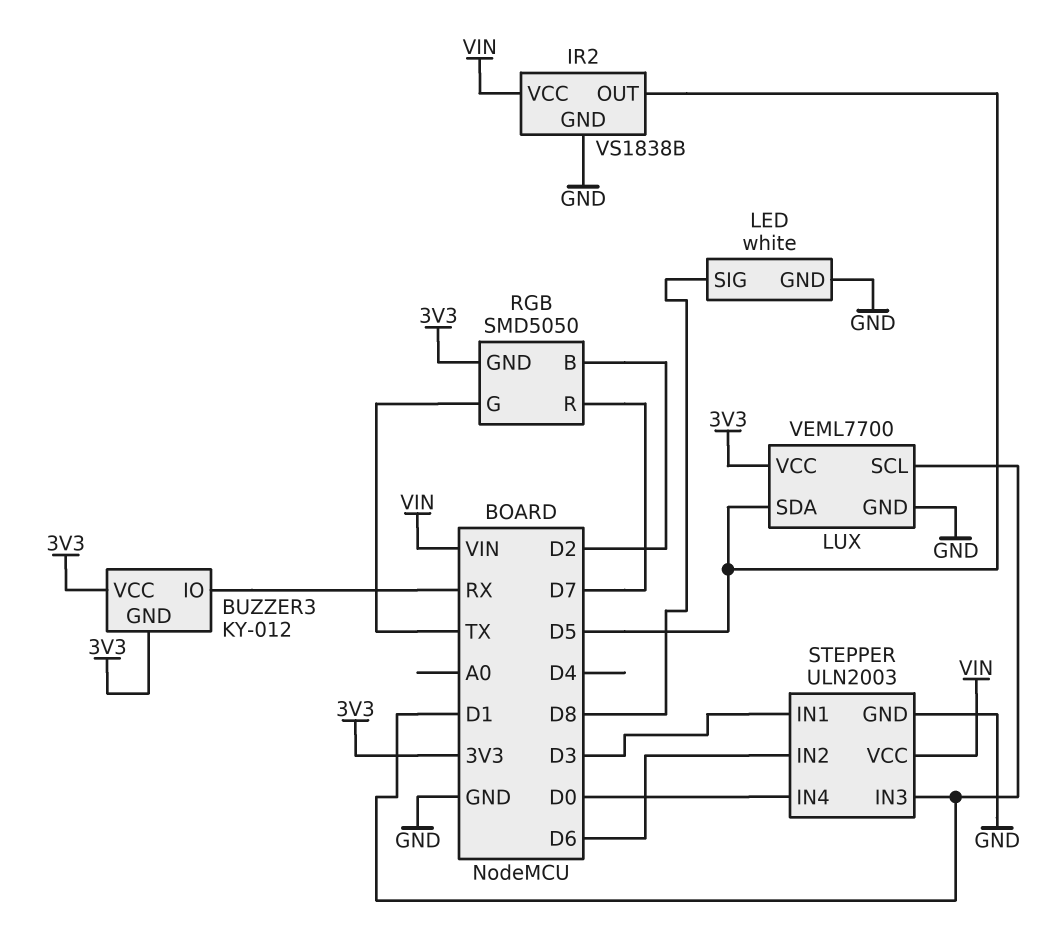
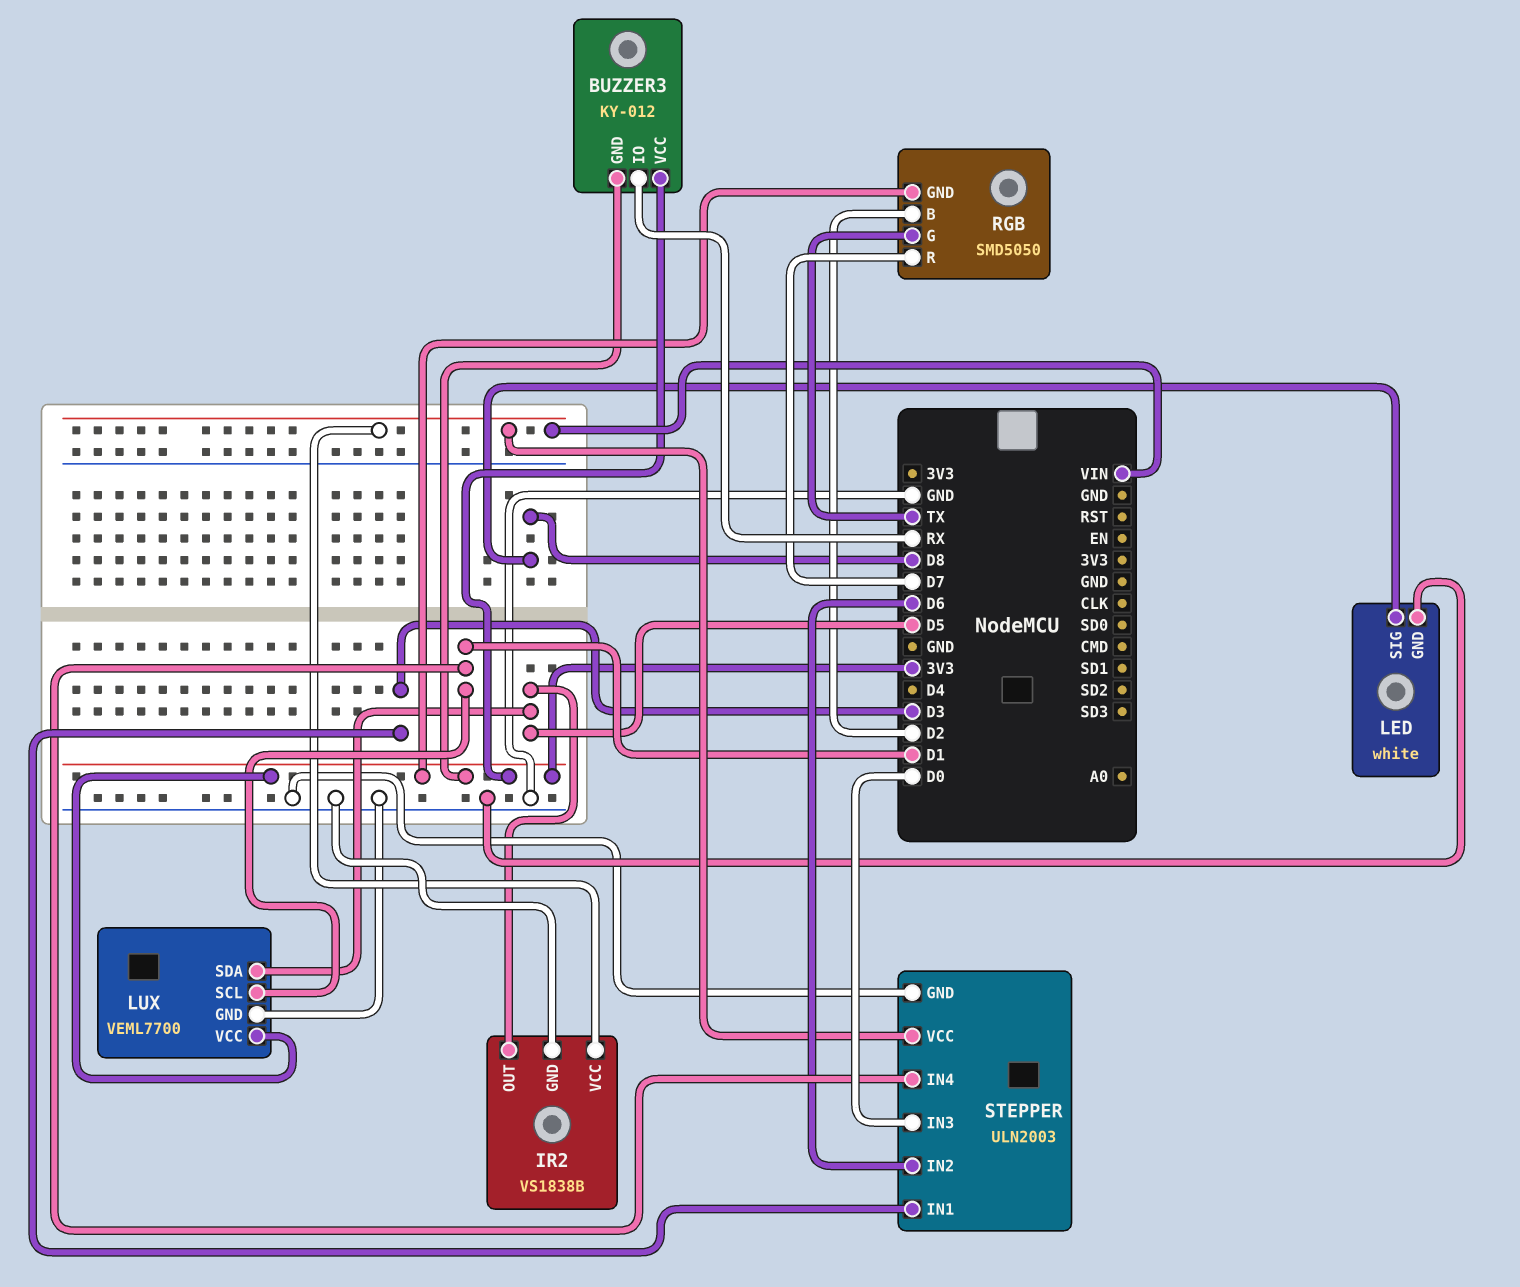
STEPPER pin IN3: D1 -> D0
STEPPER pin IN4: D0 -> D1

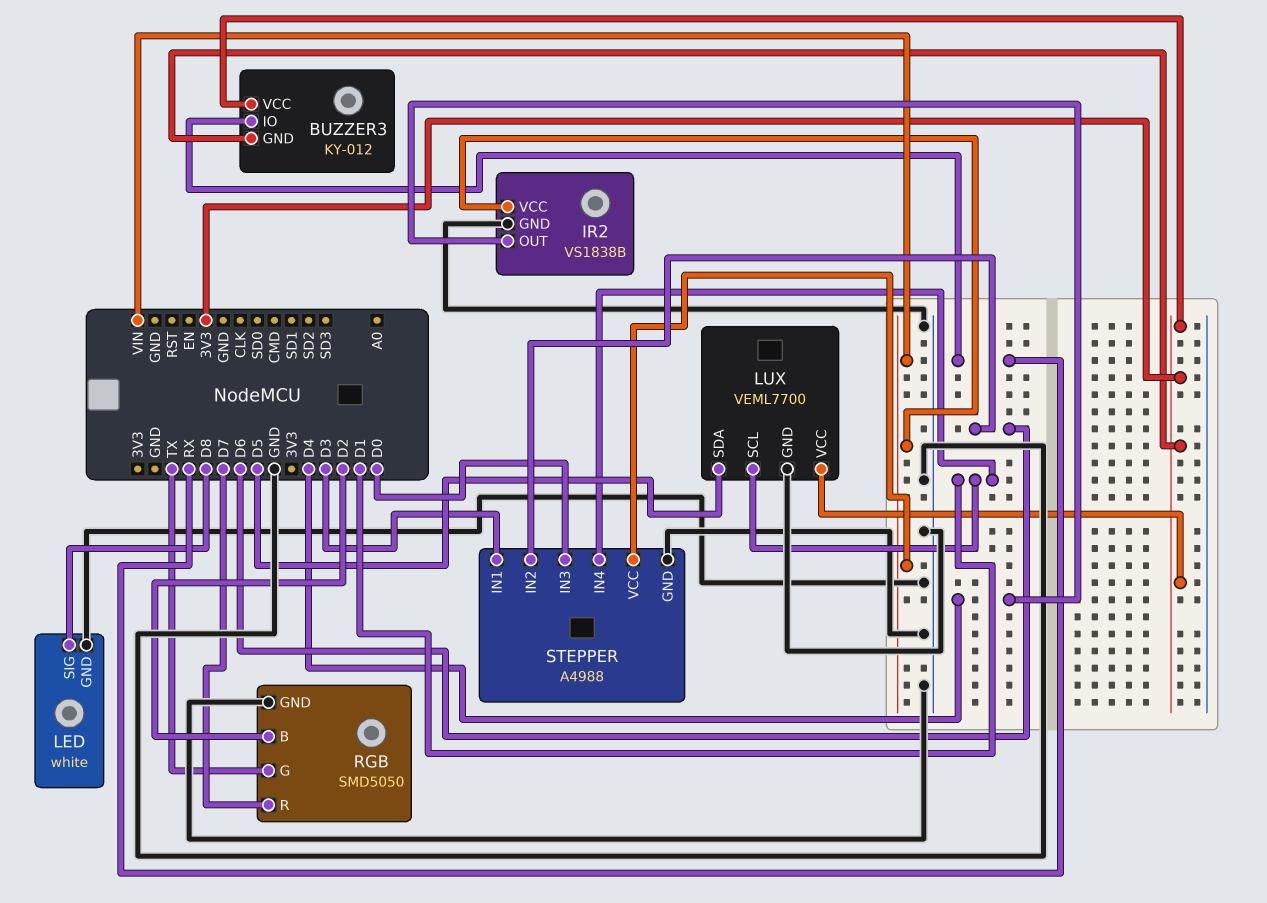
IR2 pin OUT: D5 -> D4
RGB pin GND: 3V3 -> GND
STEPPER: ULN2003 -> A4988

